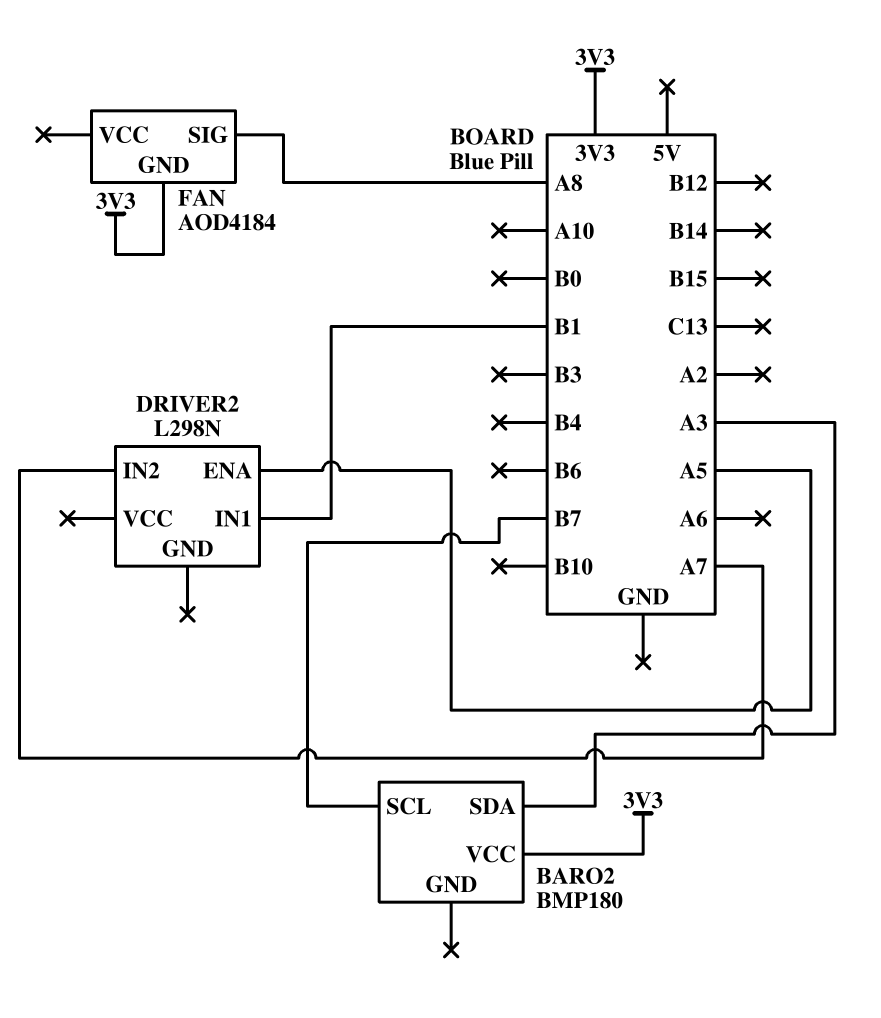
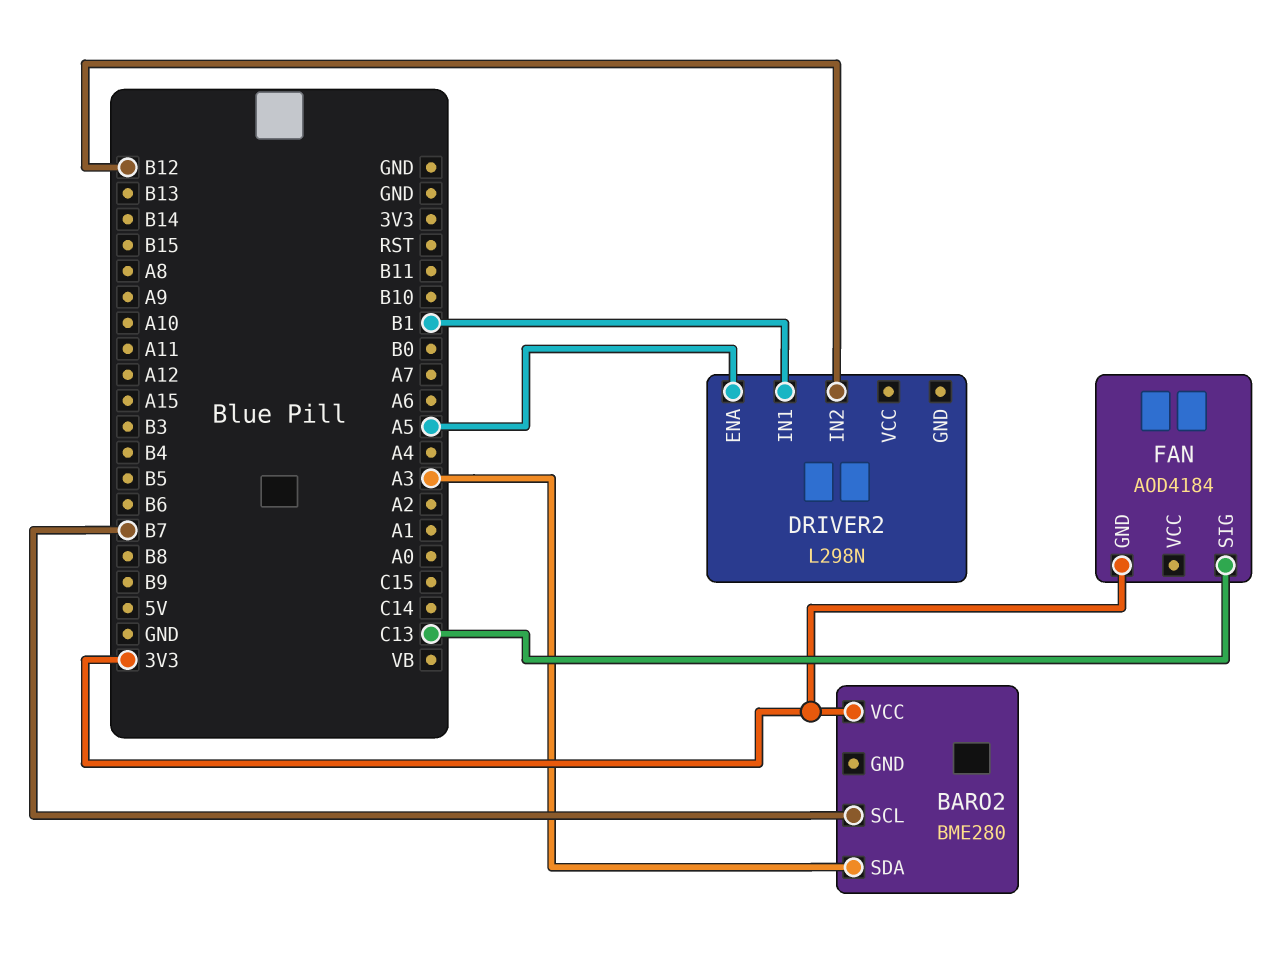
BARO2: BMP180 -> BME280
DRIVER2 pin IN2: A7 -> B12
FAN pin SIG: A8 -> C13

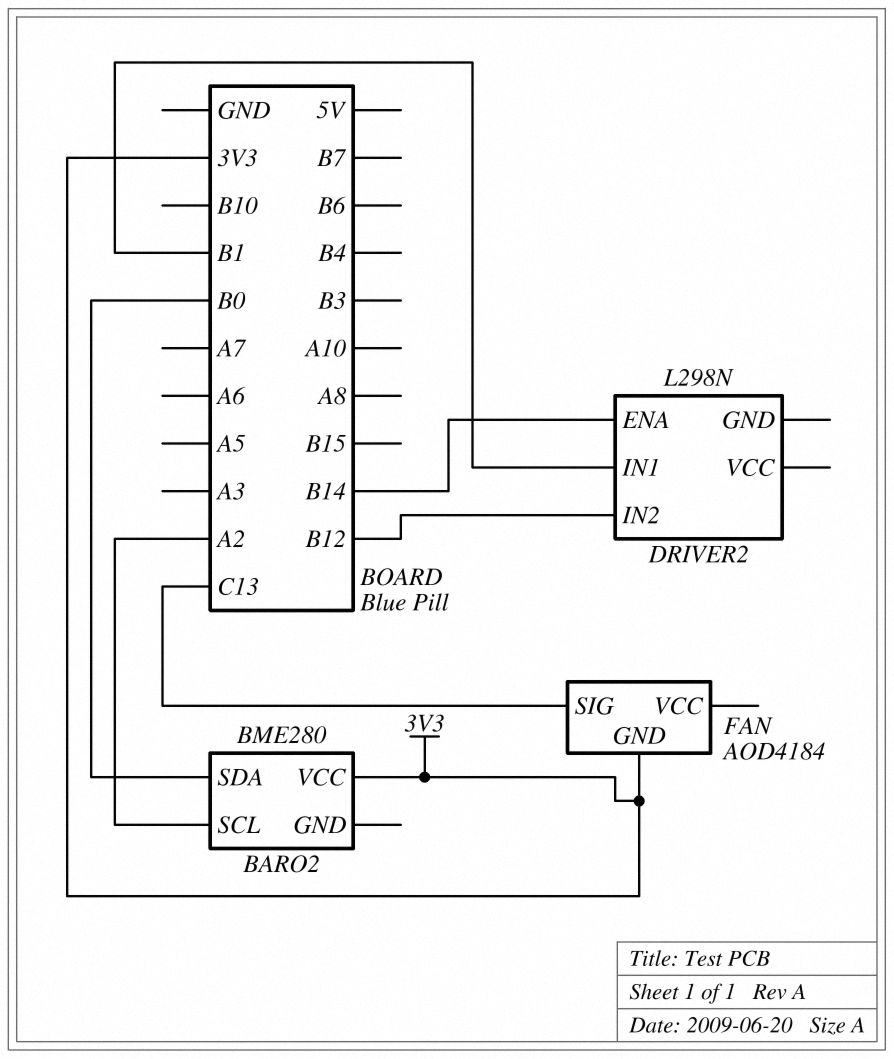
BARO2 pin SCL: B7 -> A2
BARO2 pin SDA: A3 -> B0
DRIVER2 pin ENA: A5 -> B14

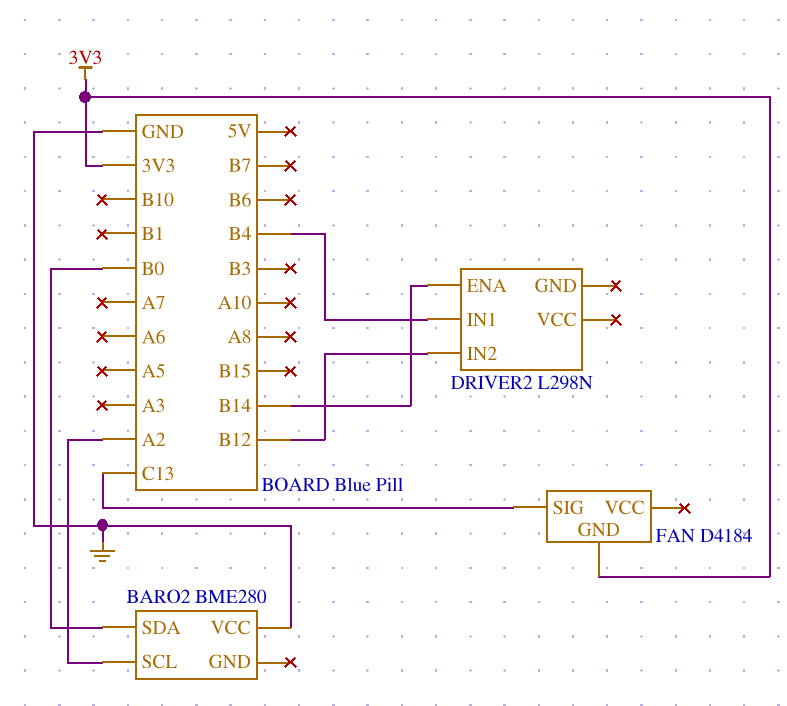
BARO2 pin VCC: 3V3 -> GND
DRIVER2 pin IN1: B1 -> B4
FAN: AOD4184 -> D4184

